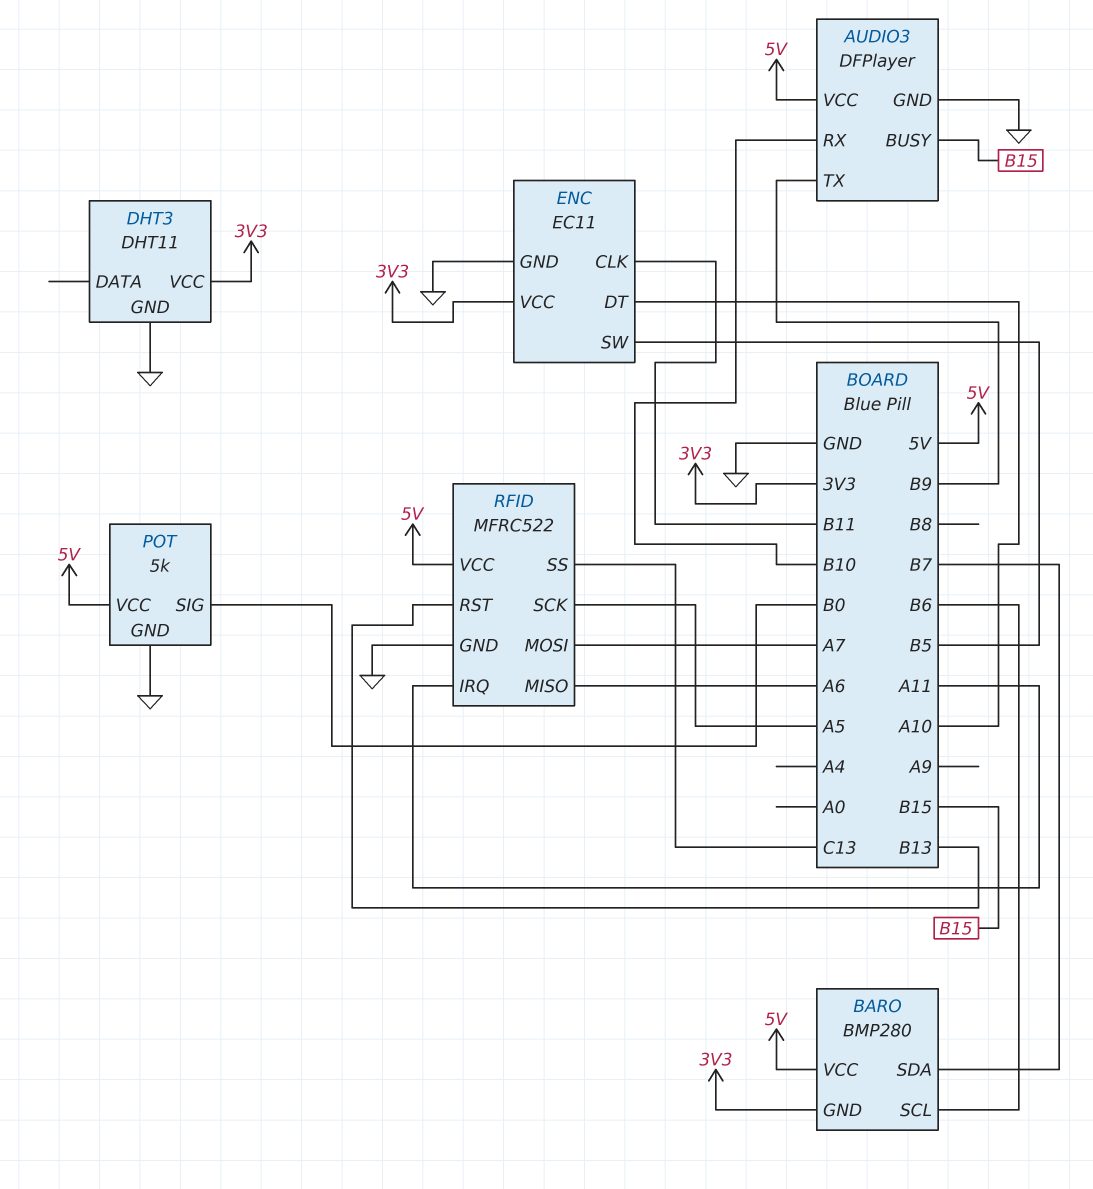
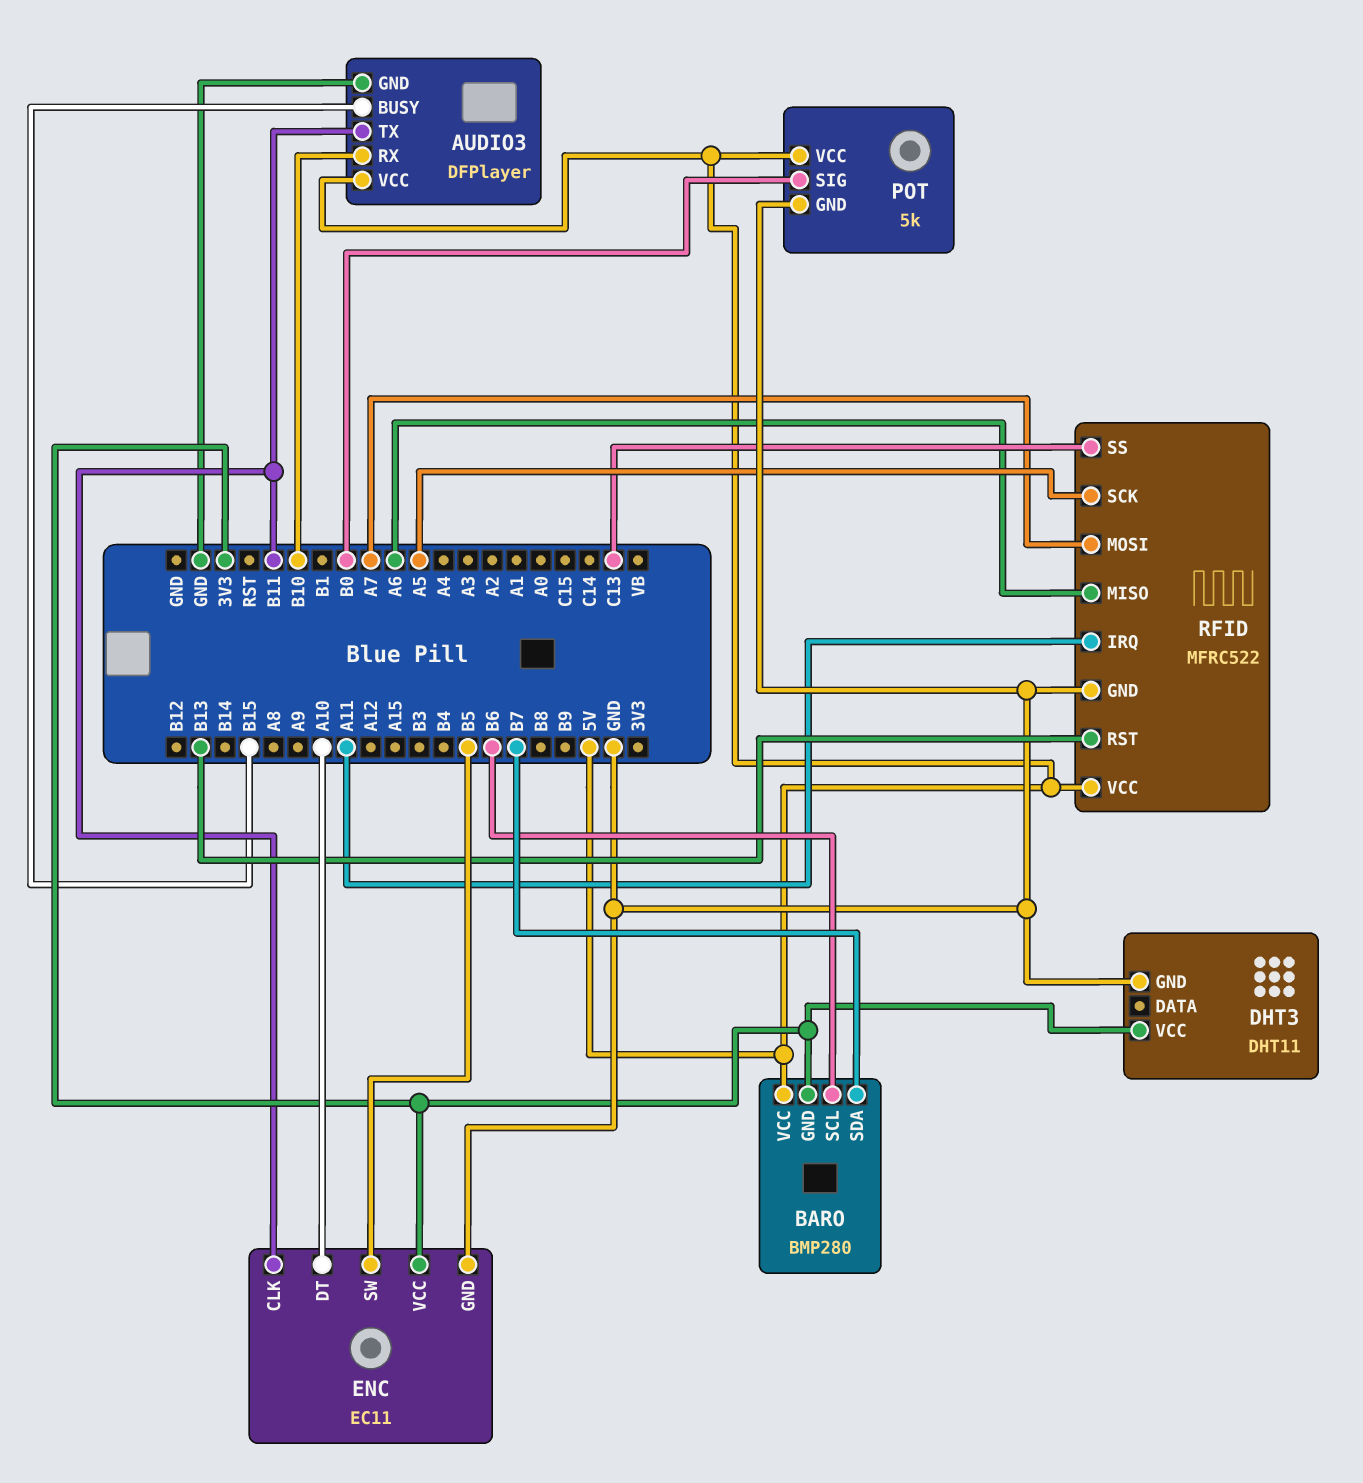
AUDIO3 pin TX: B9 -> B11

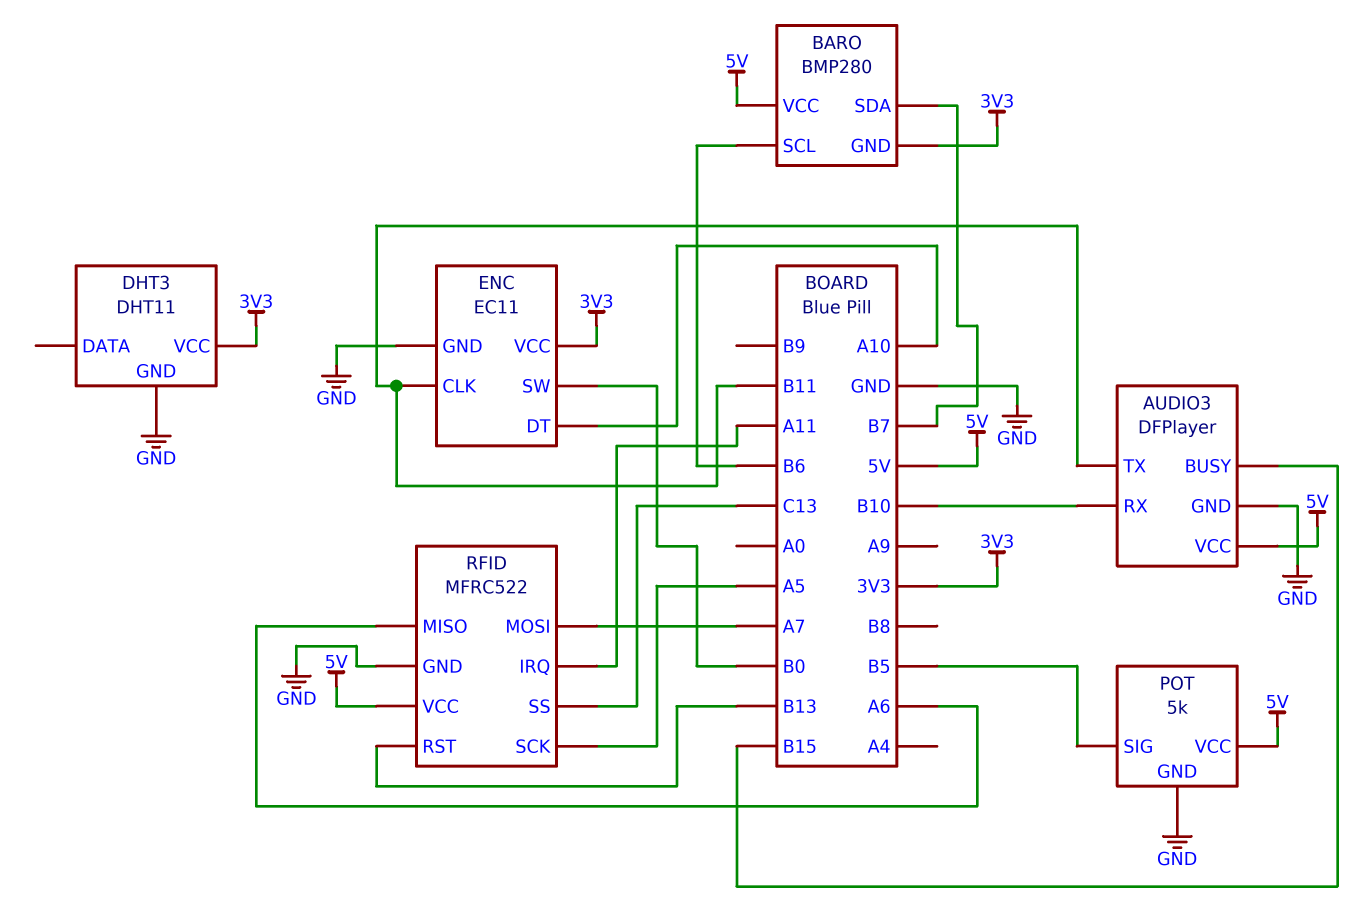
ENC pin SW: B5 -> B0
POT pin SIG: B0 -> B5

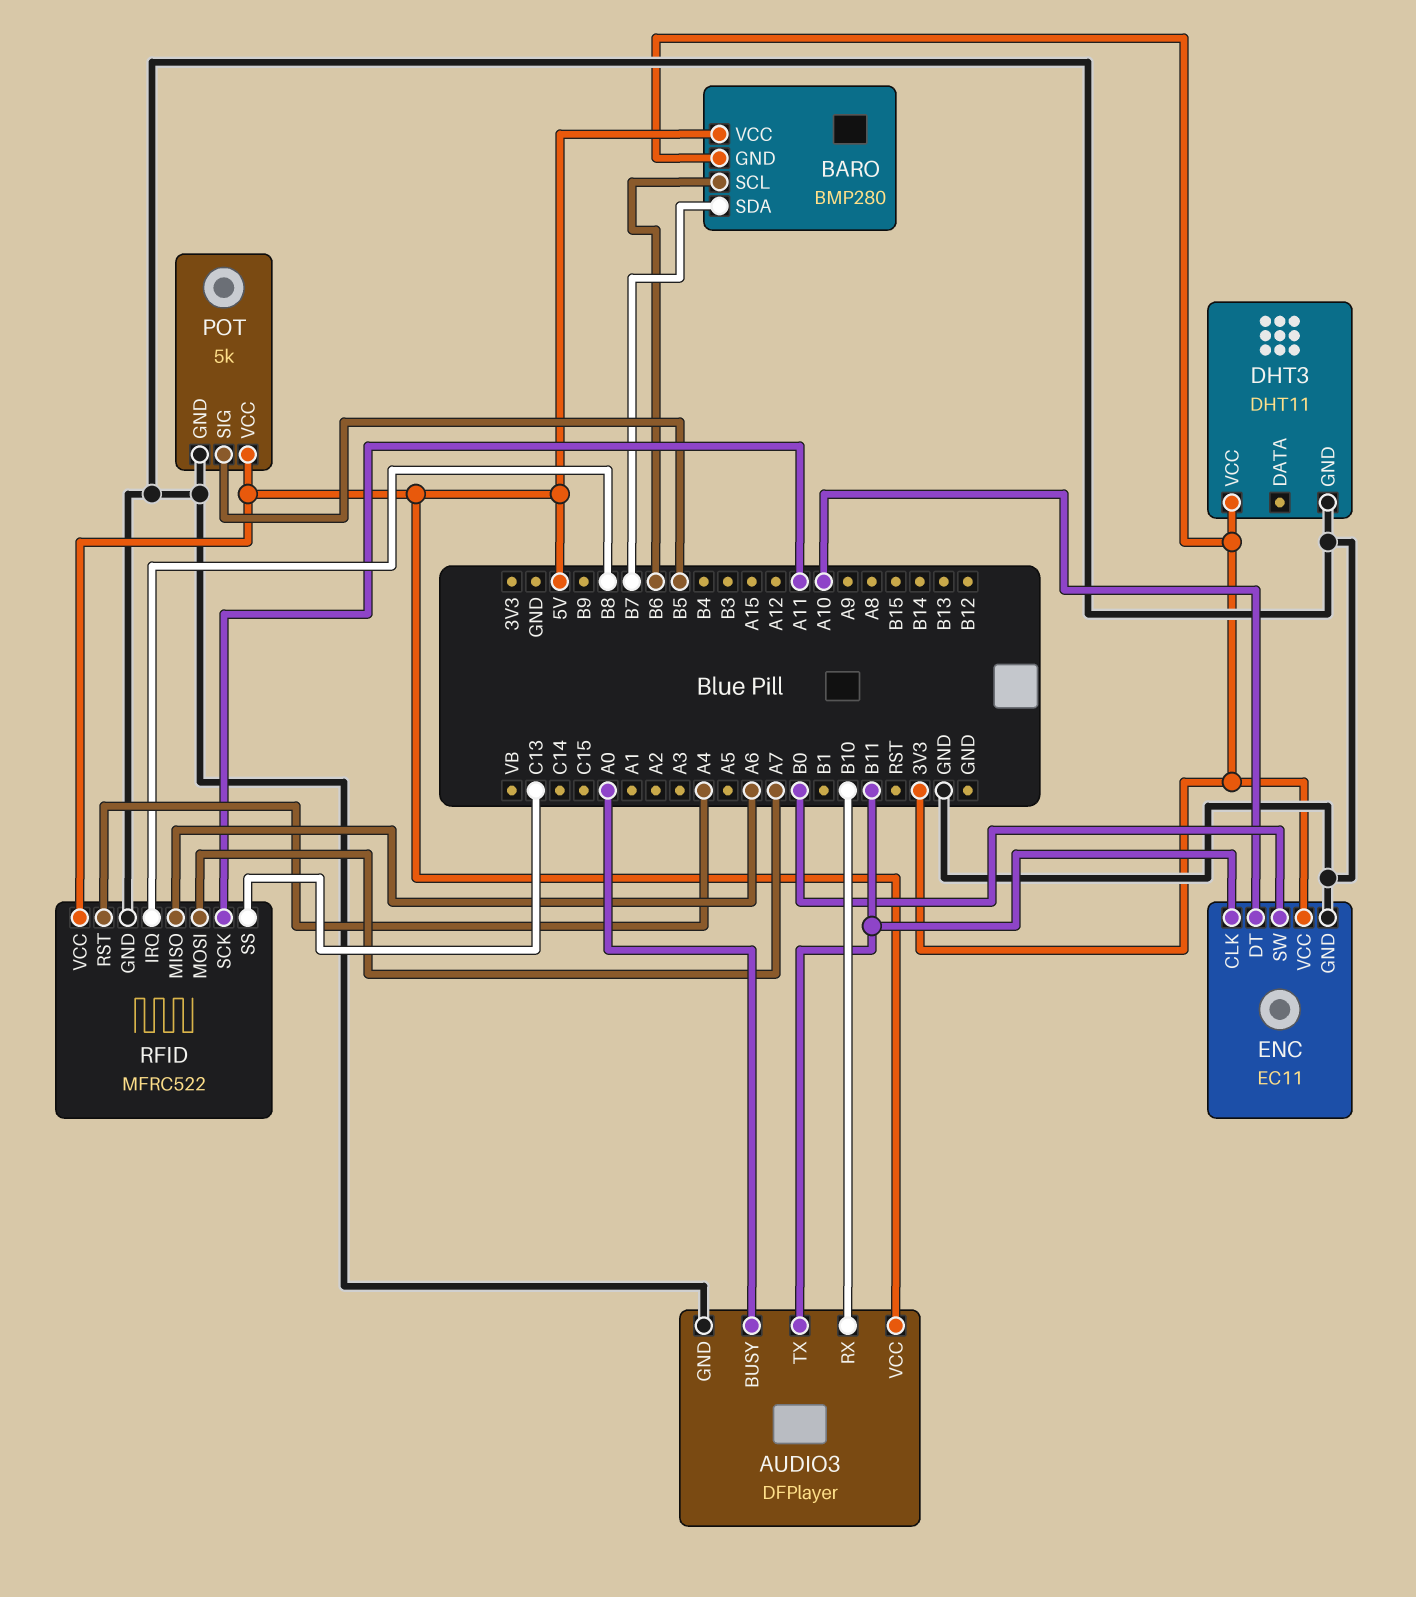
AUDIO3 pin BUSY: B15 -> A0
RFID pin IRQ: A11 -> B8
RFID pin RST: B13 -> A4
RFID pin SCK: A5 -> A11

